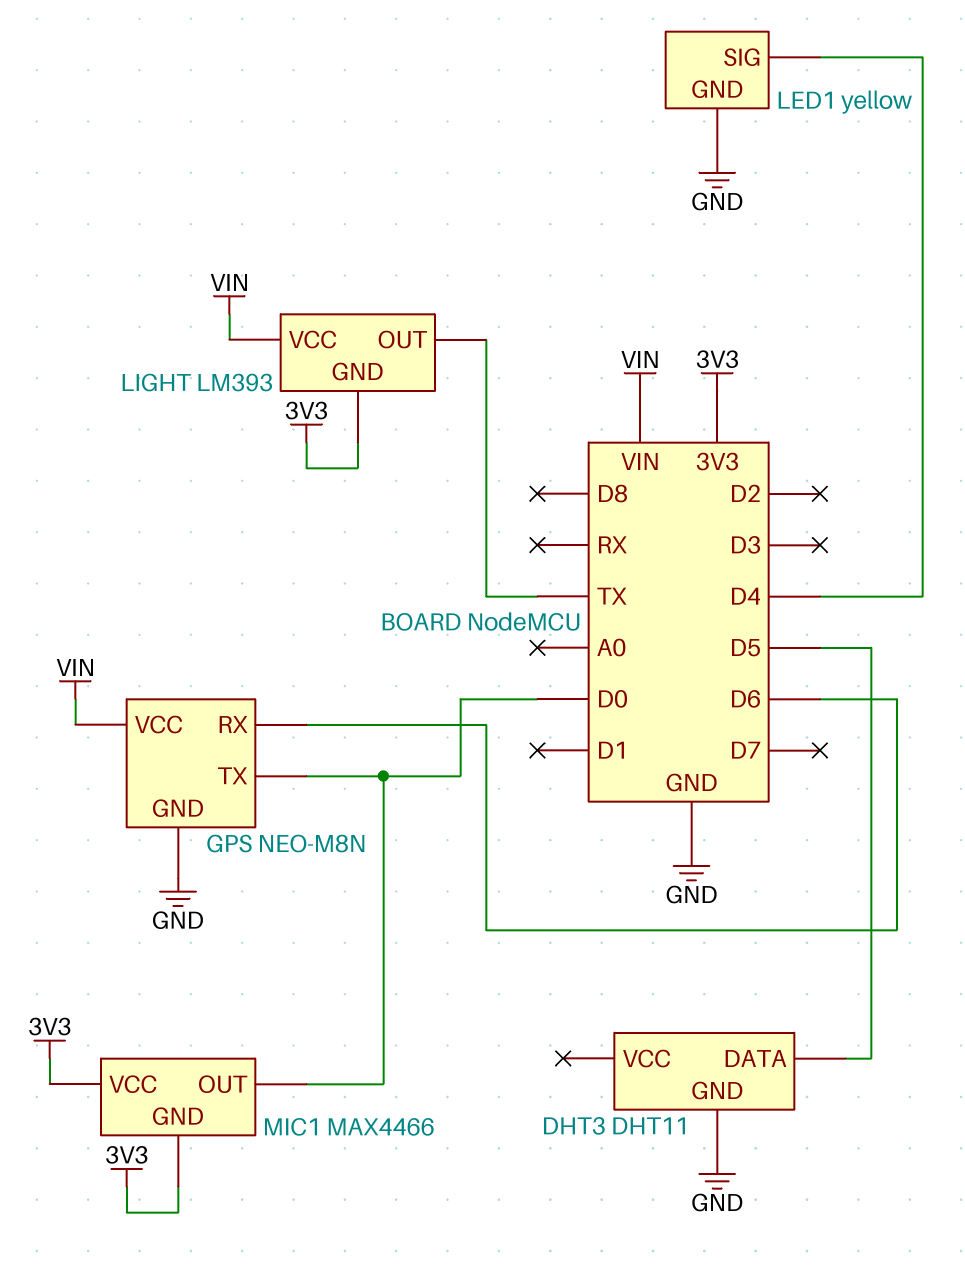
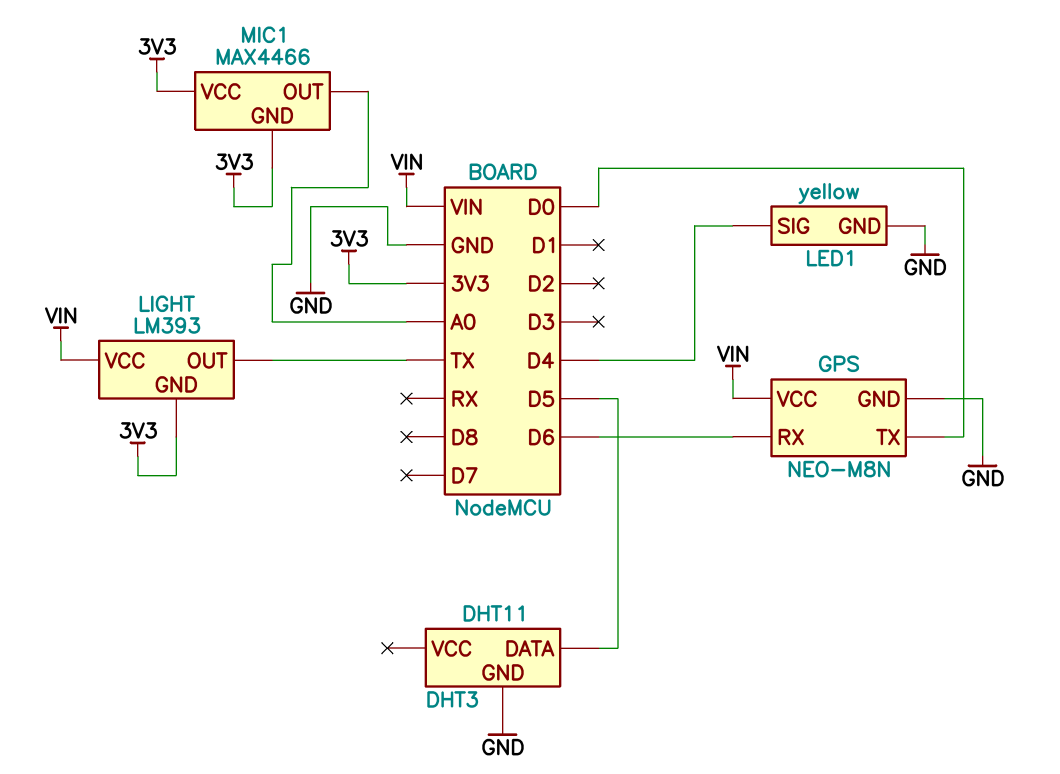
MIC1 pin OUT: D0 -> A0

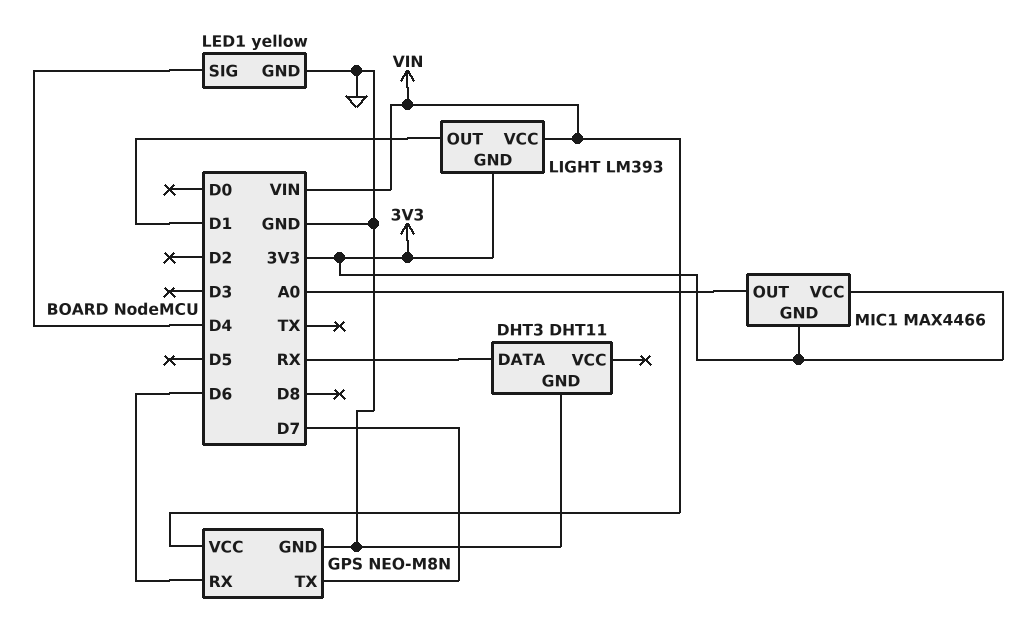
DHT3 pin DATA: D5 -> RX
GPS pin TX: D0 -> D7
LIGHT pin OUT: TX -> D1

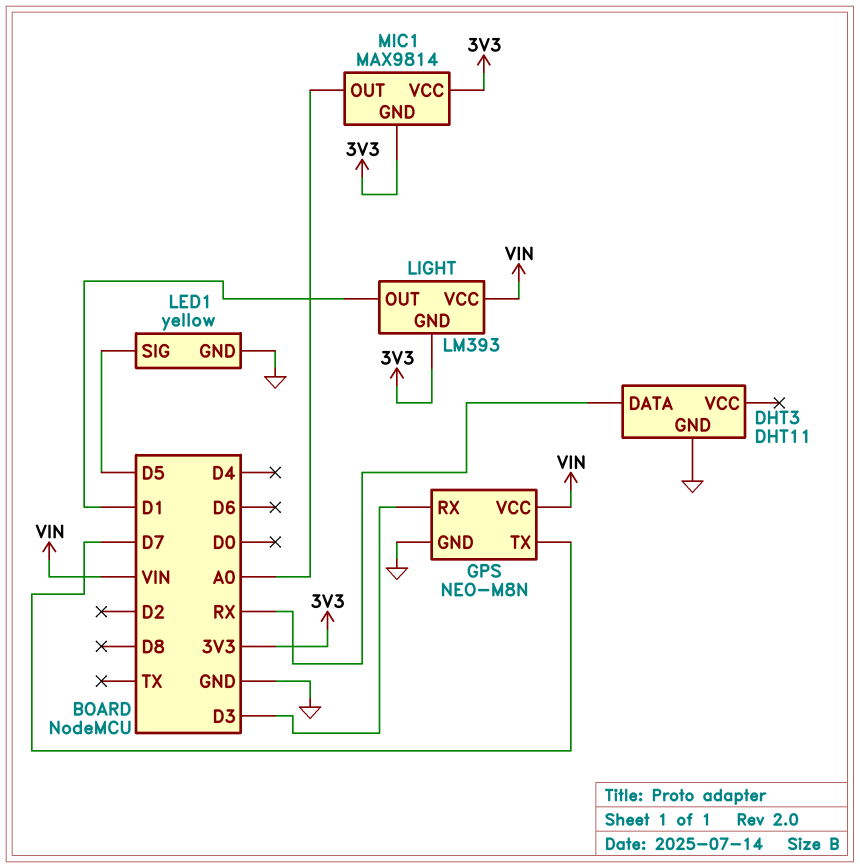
GPS pin RX: D6 -> D3
LED1 pin SIG: D4 -> D5
MIC1: MAX4466 -> MAX9814

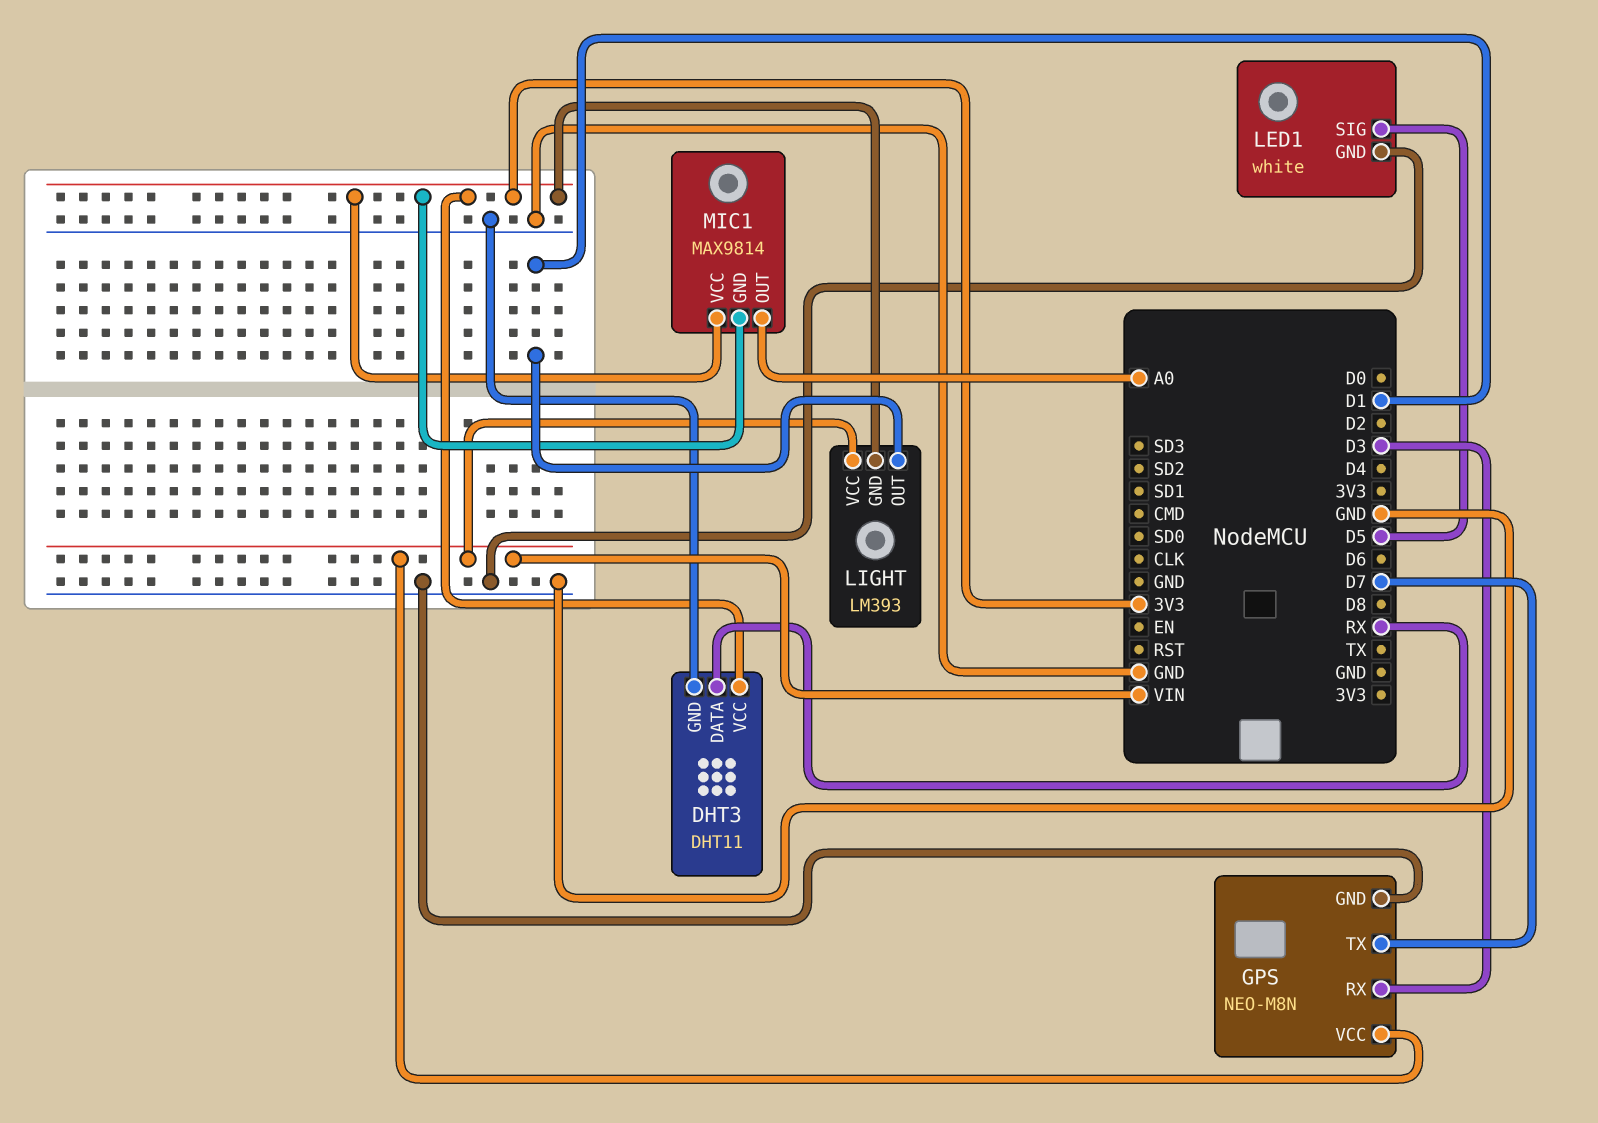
DHT3 pin VCC: none -> 3V3
LED1: yellow -> white

